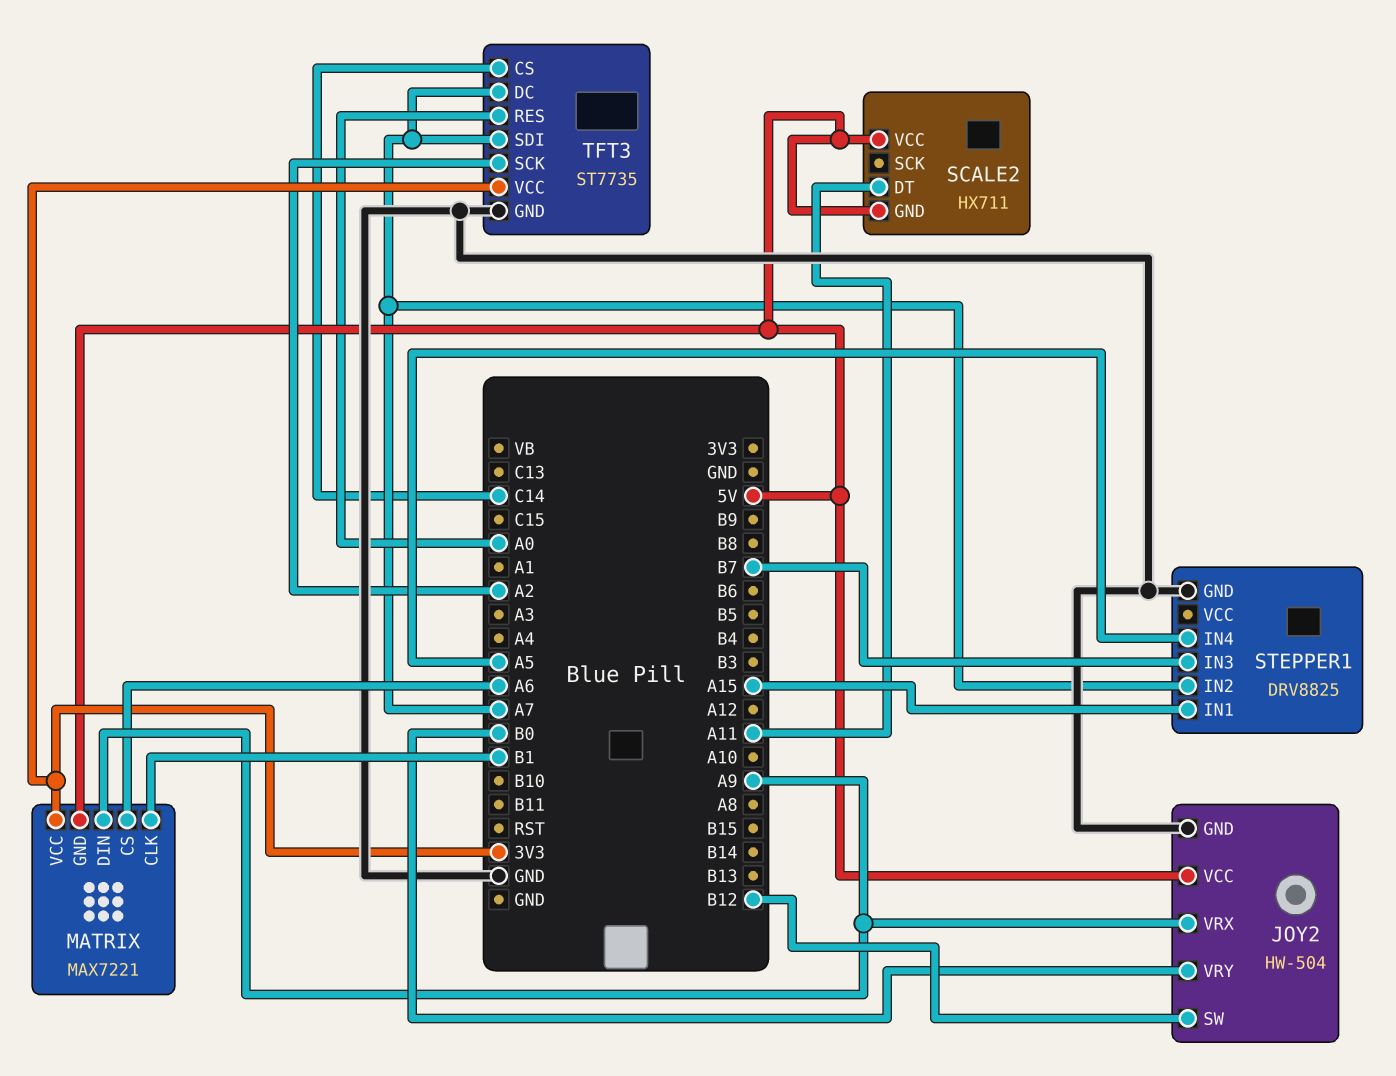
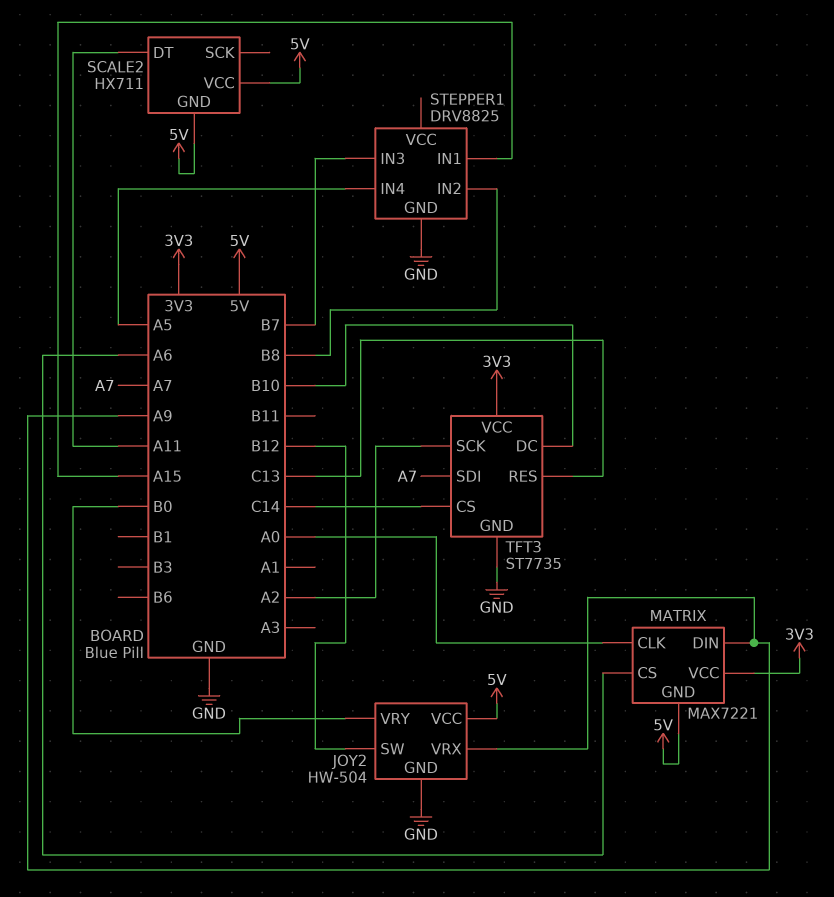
MATRIX pin CLK: B1 -> A0
STEPPER1 pin IN2: A7 -> B8
TFT3 pin DC: A7 -> B10
TFT3 pin RES: A0 -> C13

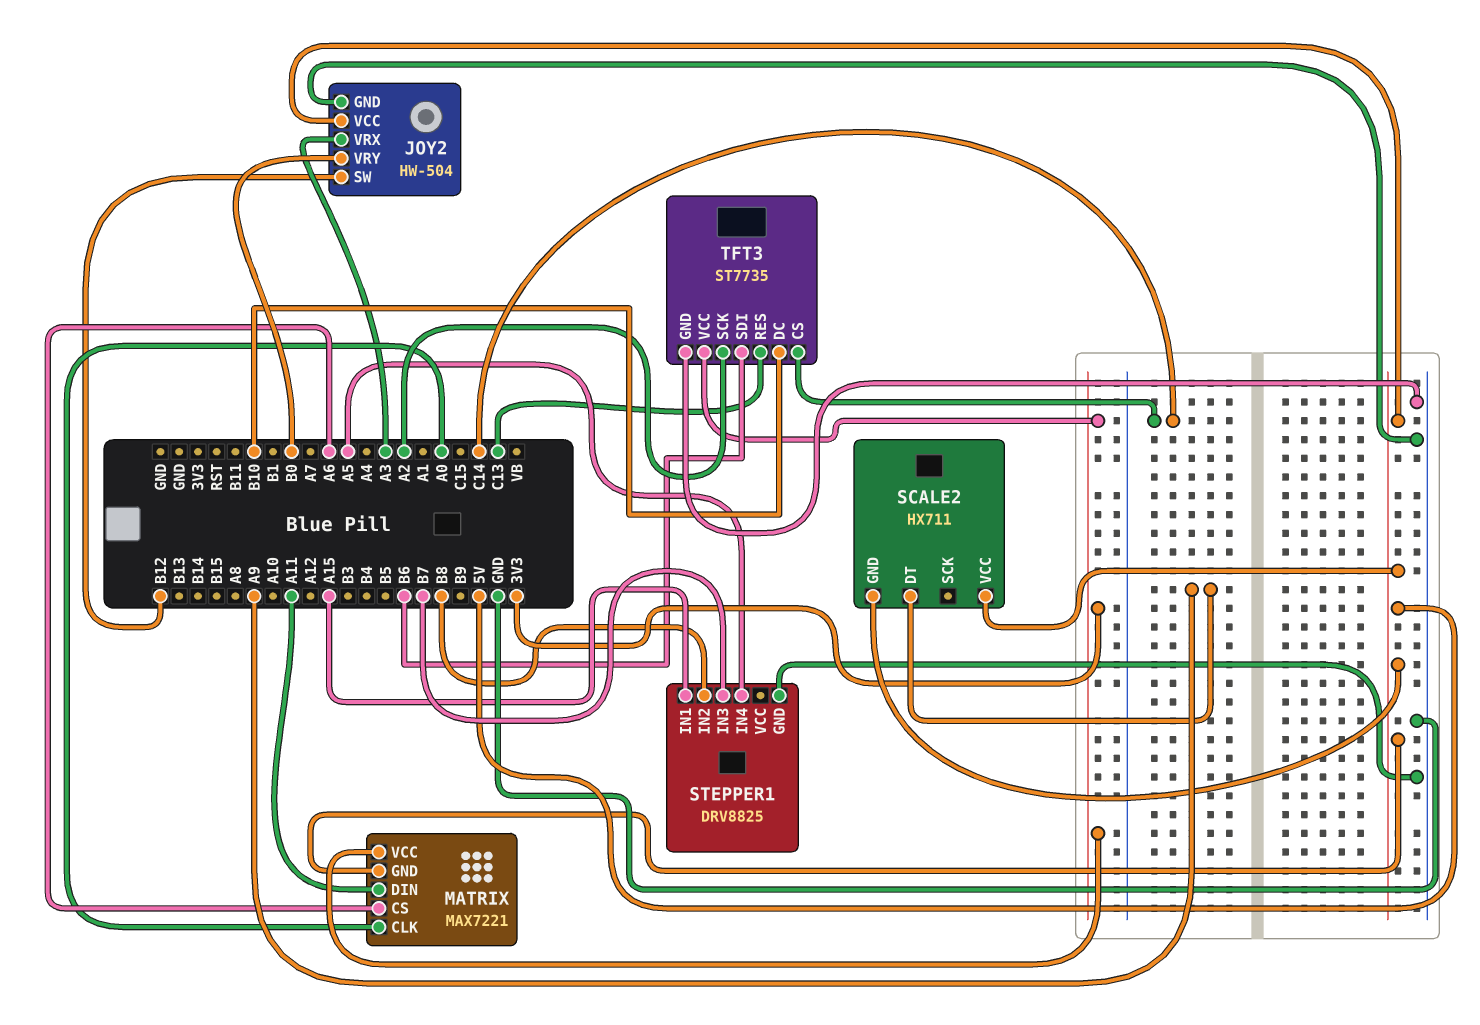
JOY2 pin VRX: A9 -> A3
MATRIX pin DIN: A9 -> A11
SCALE2 pin DT: A11 -> A9
TFT3 pin SDI: A7 -> B6

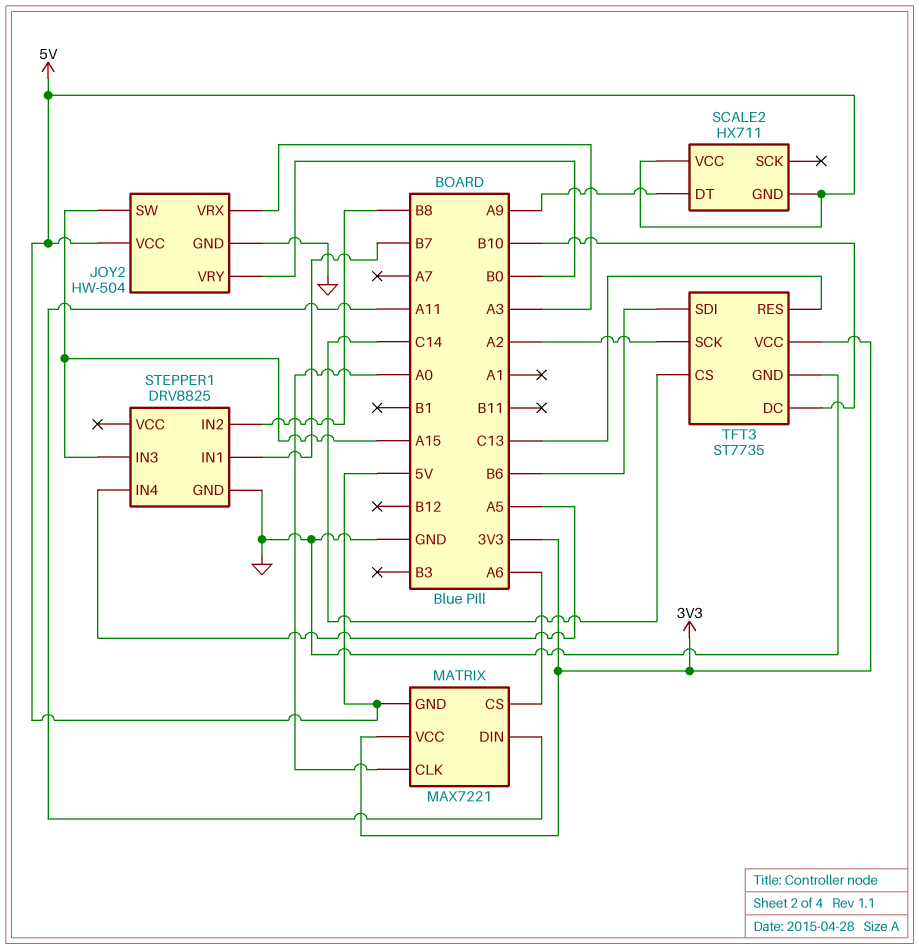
JOY2 pin SW: B12 -> A15
STEPPER1 pin IN1: A15 -> B7
STEPPER1 pin IN3: B7 -> A15

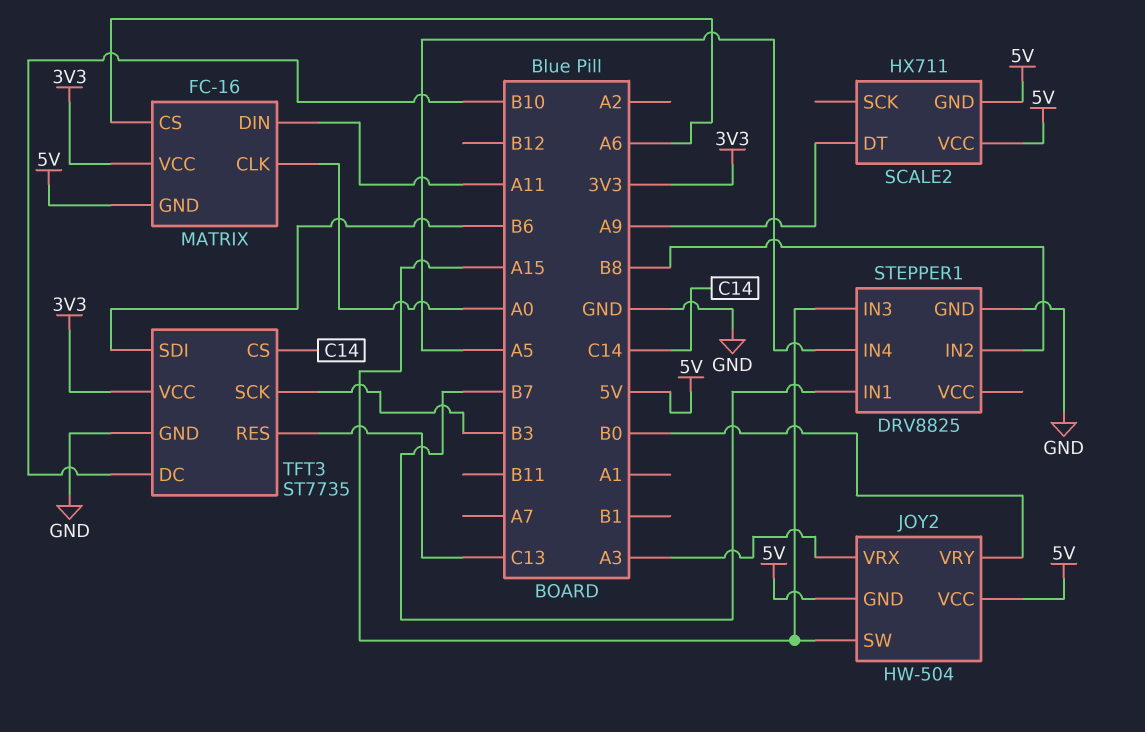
JOY2 pin GND: GND -> 5V
MATRIX: MAX7221 -> FC-16
TFT3 pin SCK: A2 -> B3

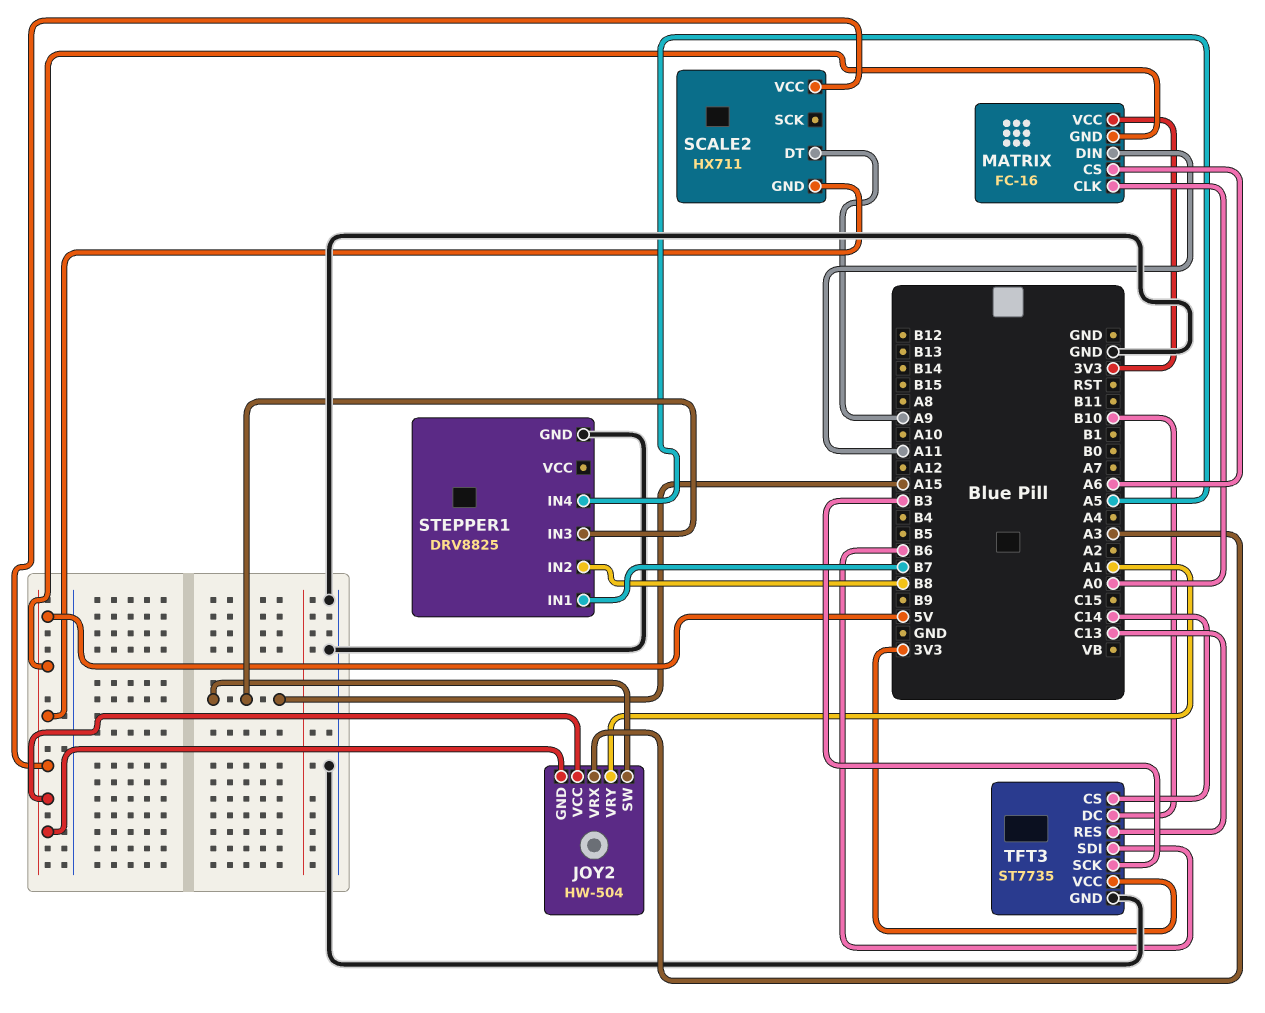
JOY2 pin VRY: B0 -> A1

